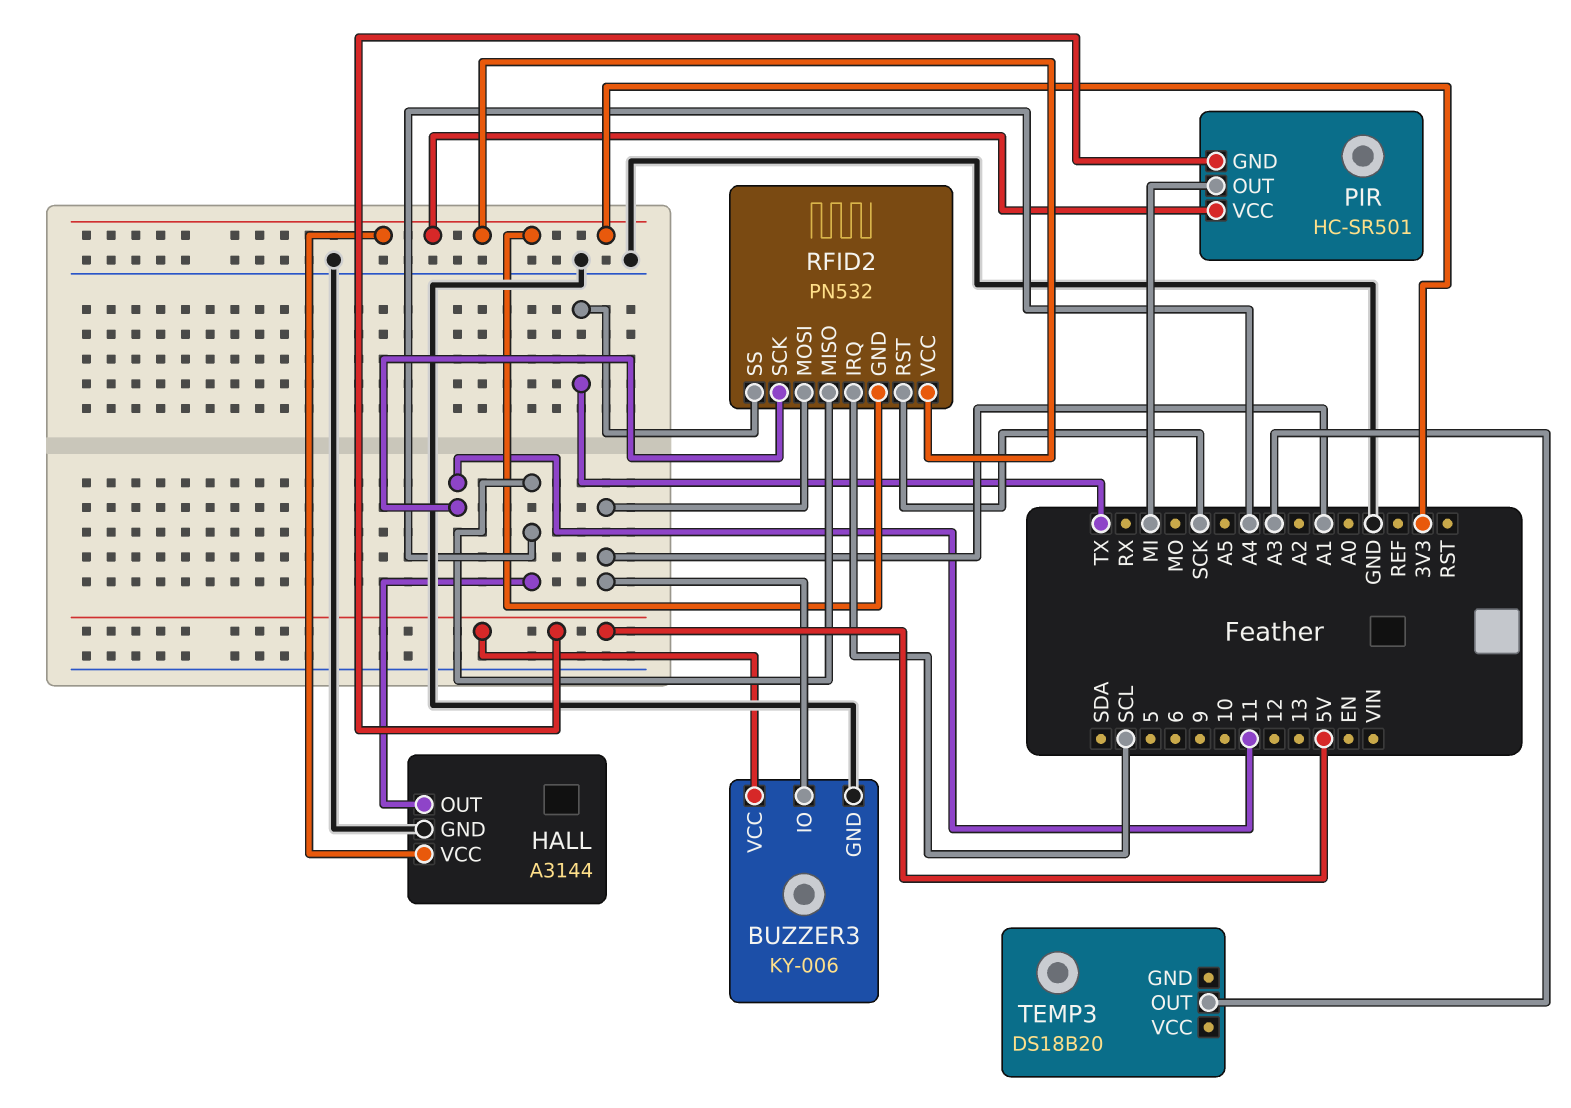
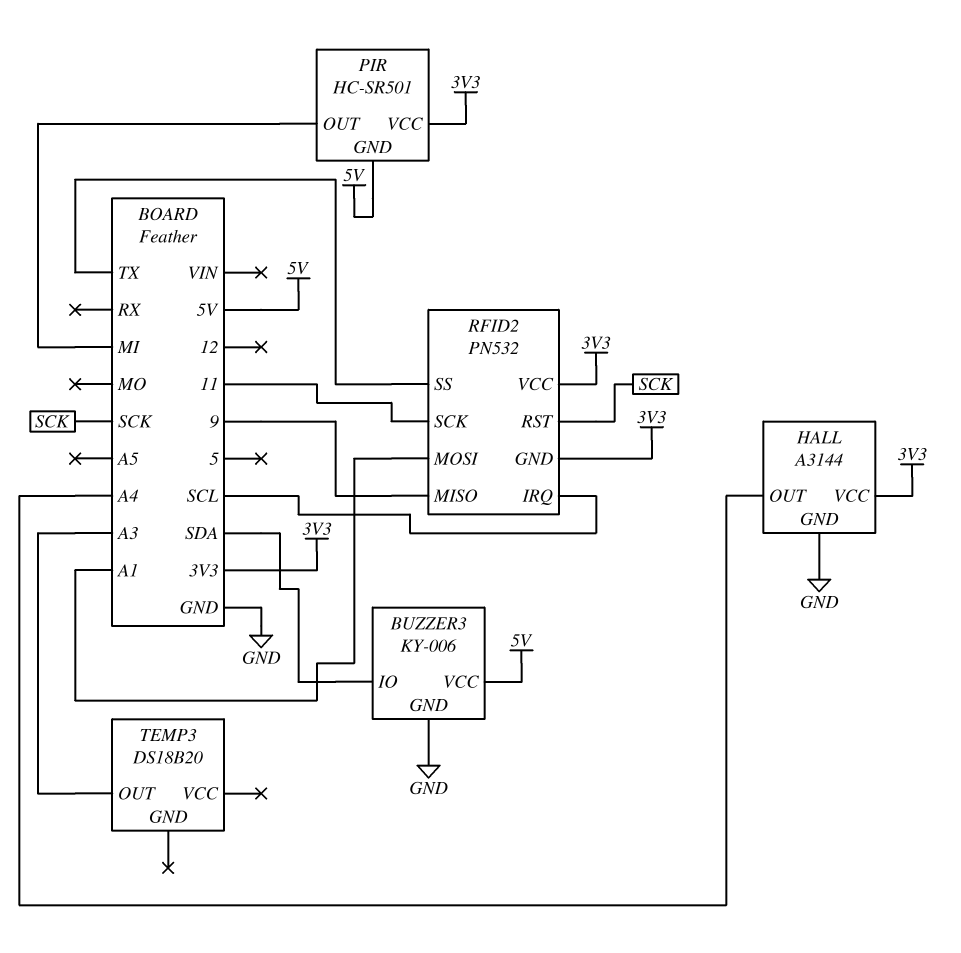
BUZZER3 pin IO: A1 -> SDA
RFID2 pin MISO: A4 -> 9

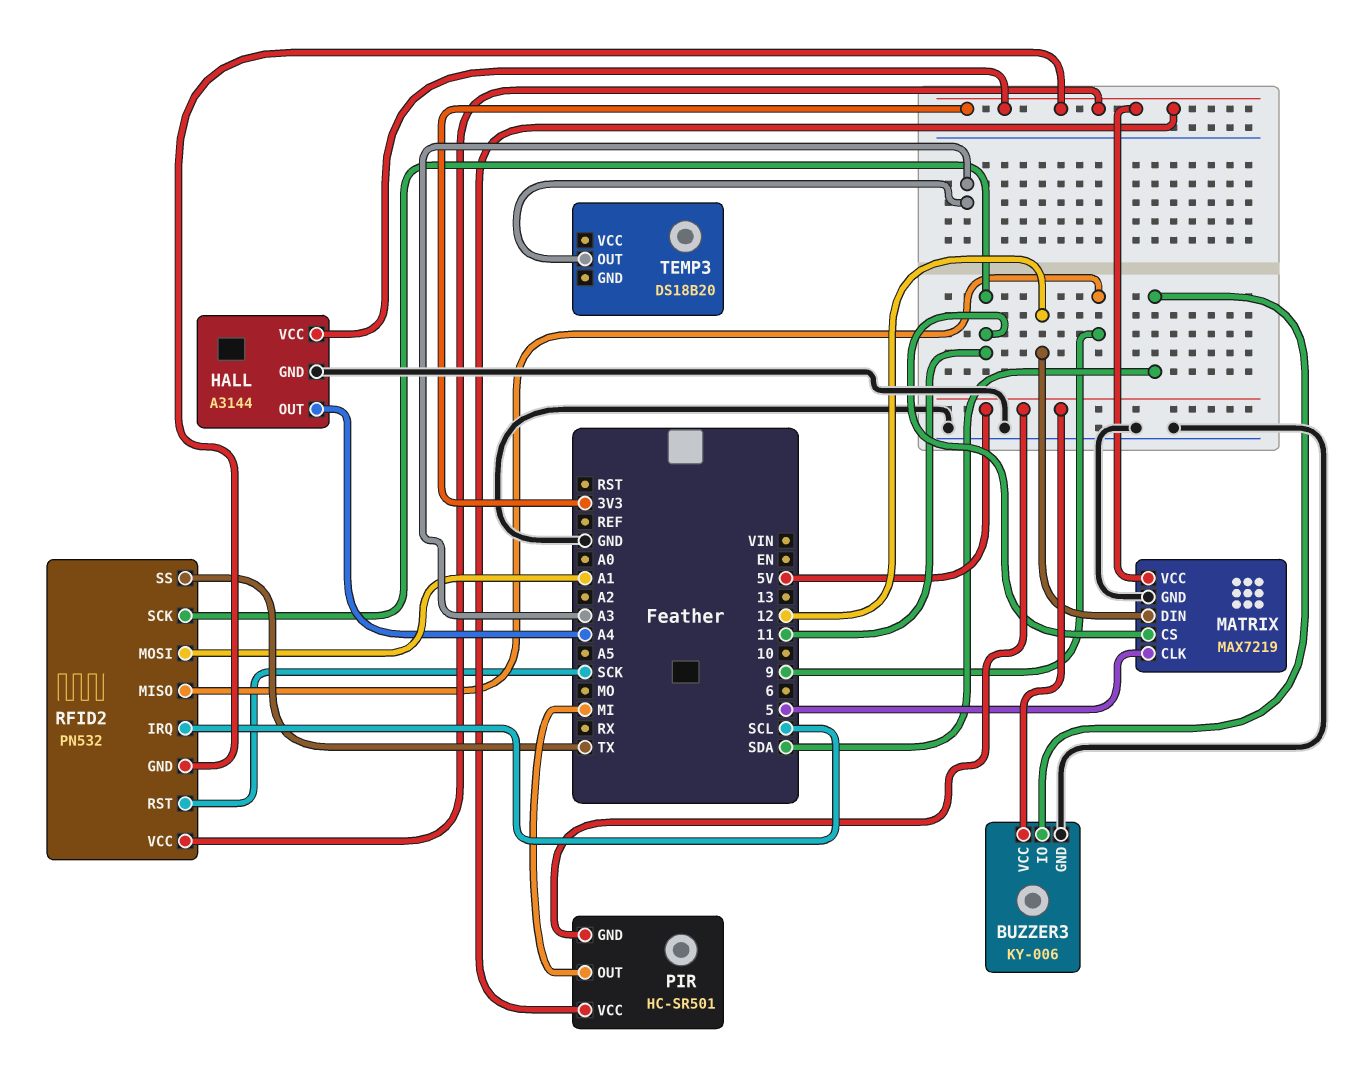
MATRIX: none -> MAX7219
MATRIX pin CLK: none -> 5
MATRIX pin CS: none -> 11
MATRIX pin DIN: none -> 12
MATRIX pin GND: none -> GND
MATRIX pin VCC: none -> 3V3

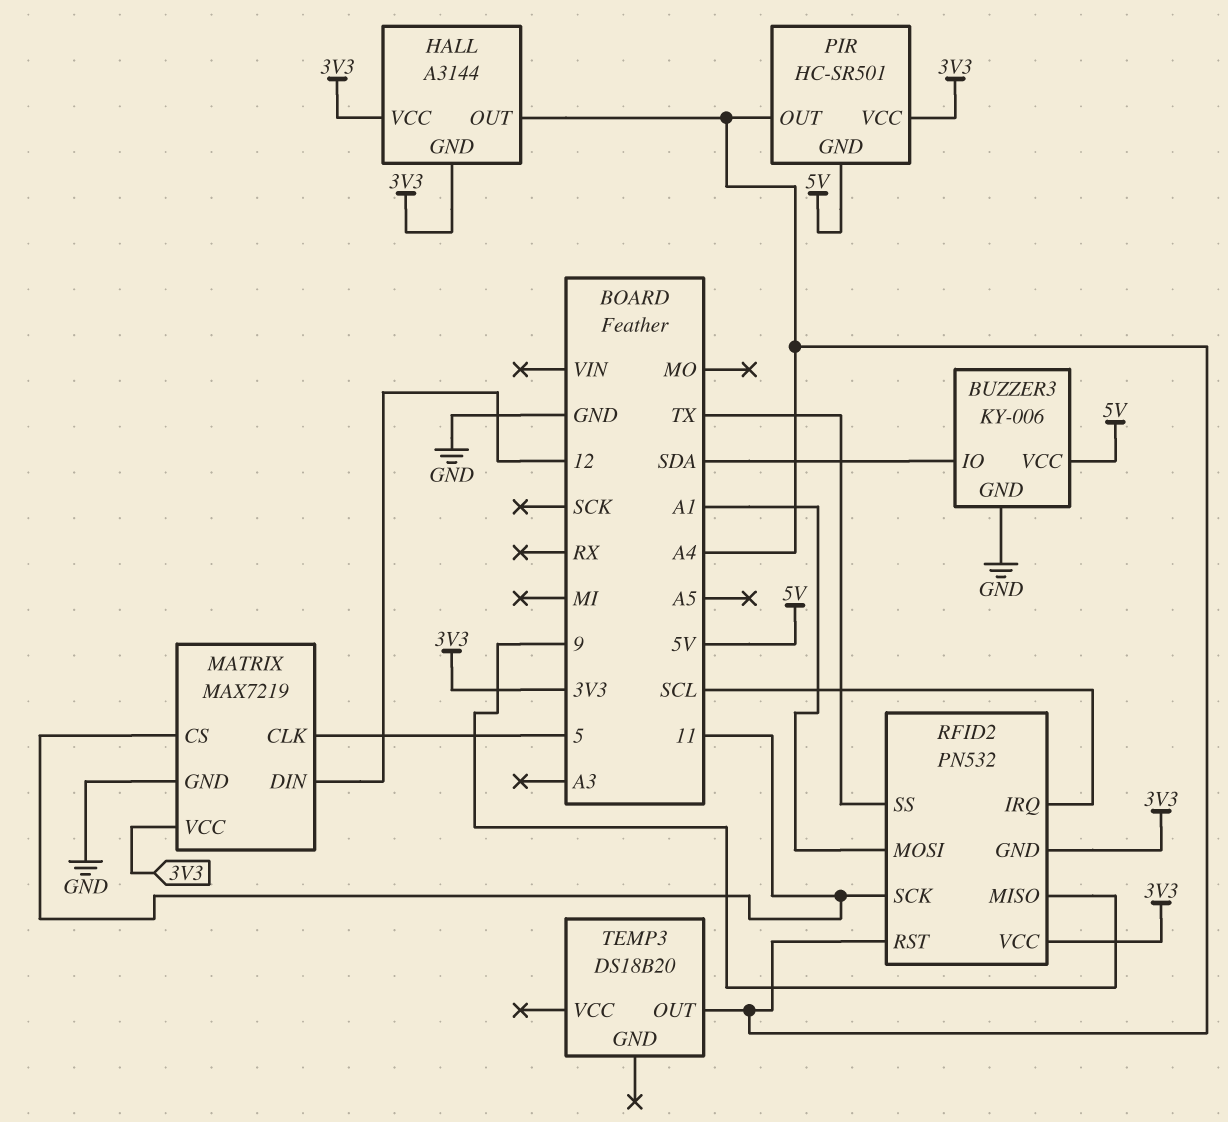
HALL pin GND: GND -> 3V3
PIR pin OUT: MI -> A4
RFID2 pin RST: SCK -> A4
TEMP3 pin OUT: A3 -> A4

